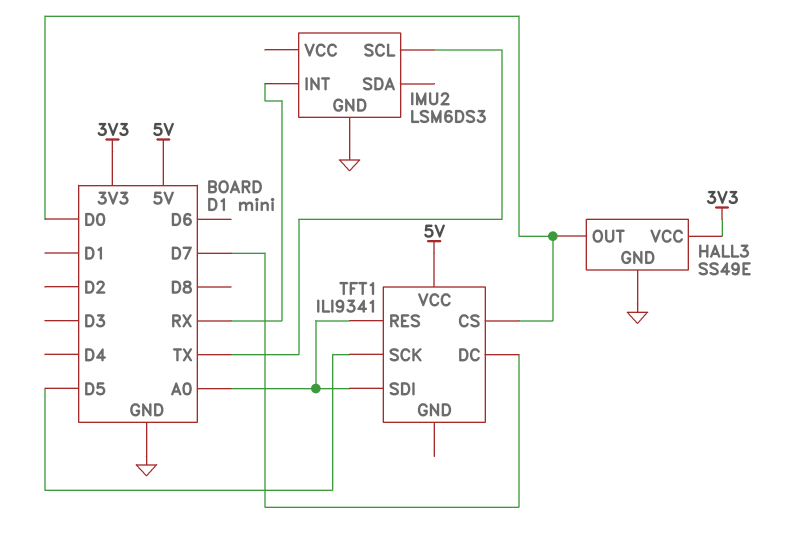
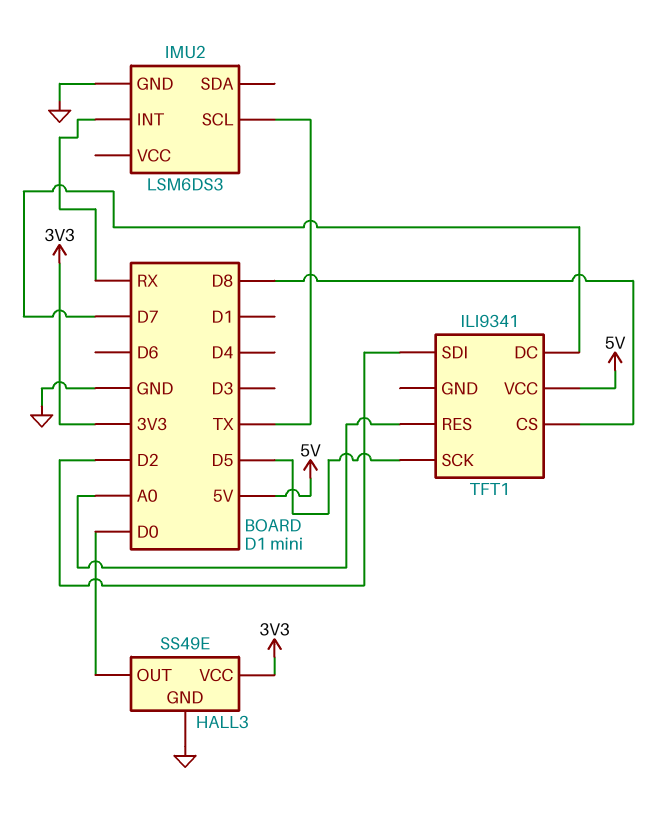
TFT1 pin CS: D0 -> D8
TFT1 pin SDI: A0 -> D2

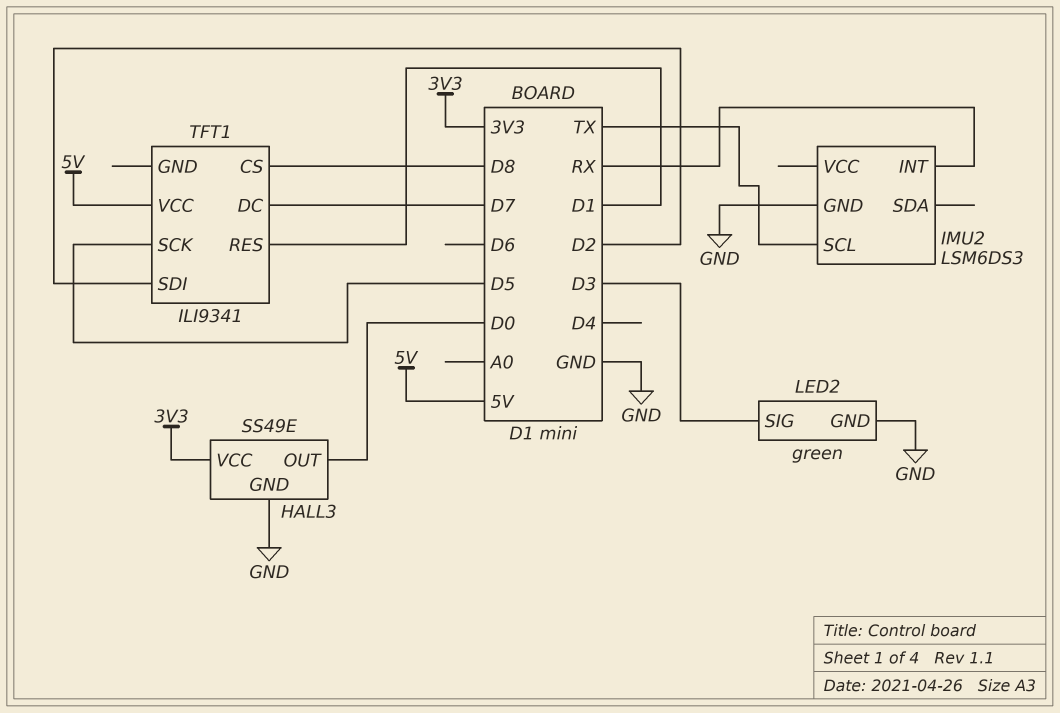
LED2: none -> green
LED2 pin GND: none -> GND
LED2 pin SIG: none -> D3
TFT1 pin RES: A0 -> D1

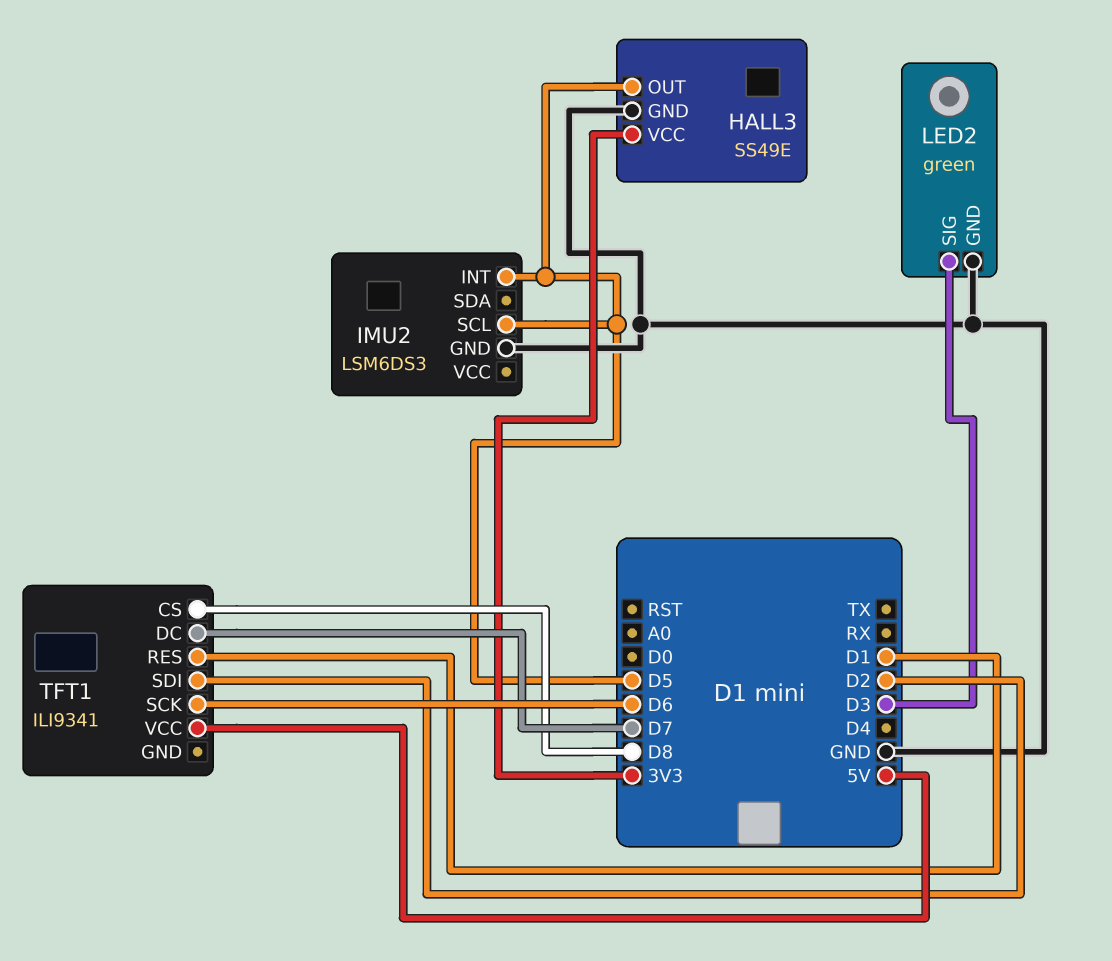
HALL3 pin OUT: D0 -> D5
IMU2 pin INT: RX -> D5
IMU2 pin SCL: TX -> D5
TFT1 pin SCK: D5 -> D6

